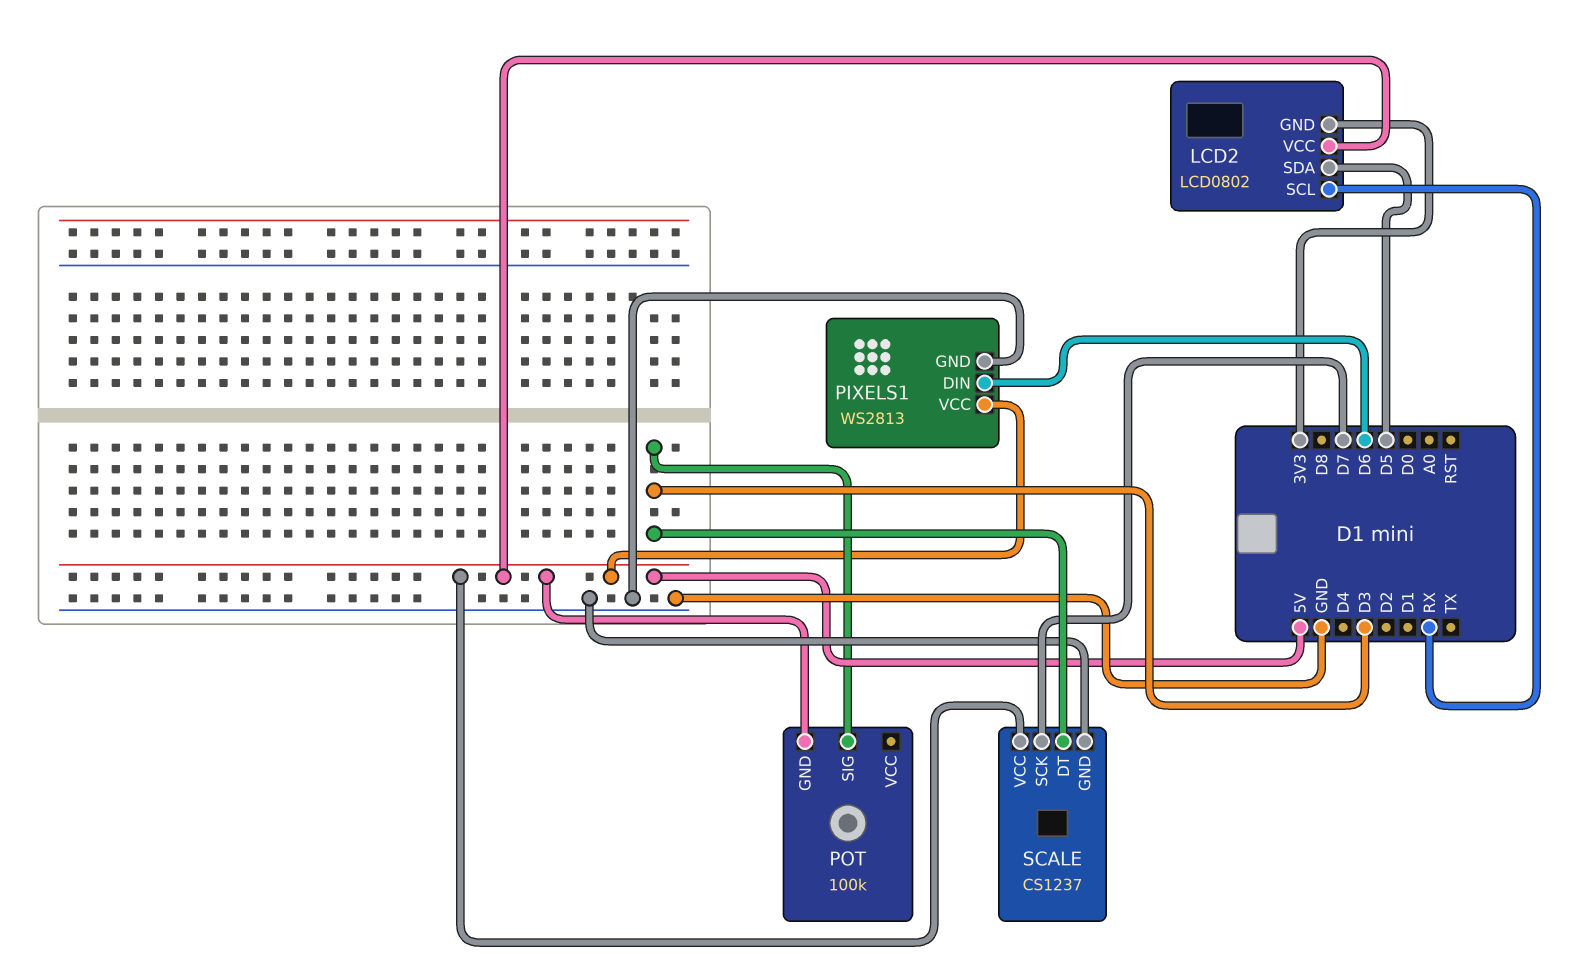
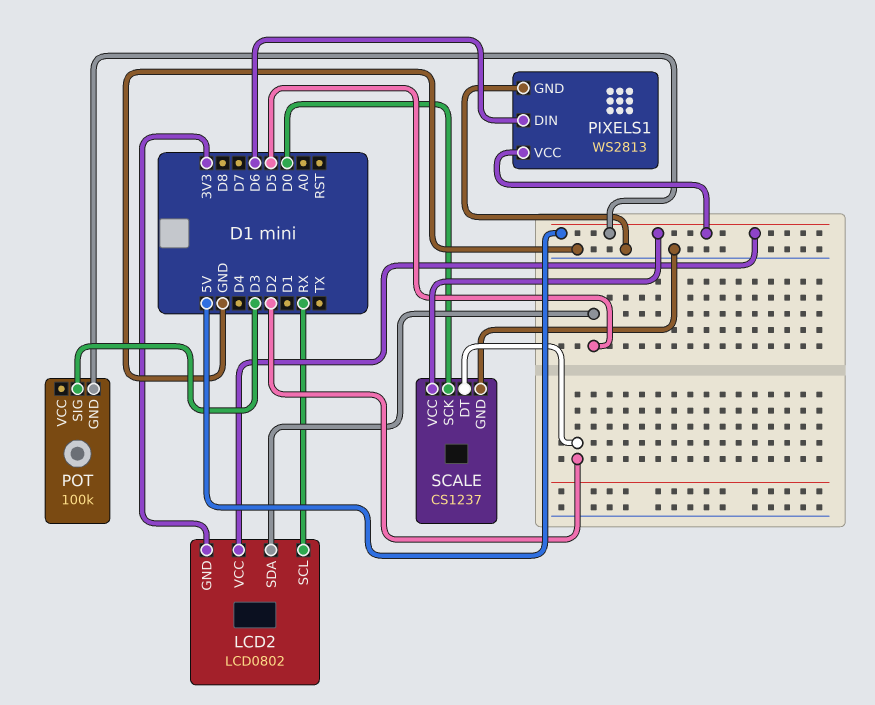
SCALE pin DT: D3 -> D2
SCALE pin SCK: D7 -> D0

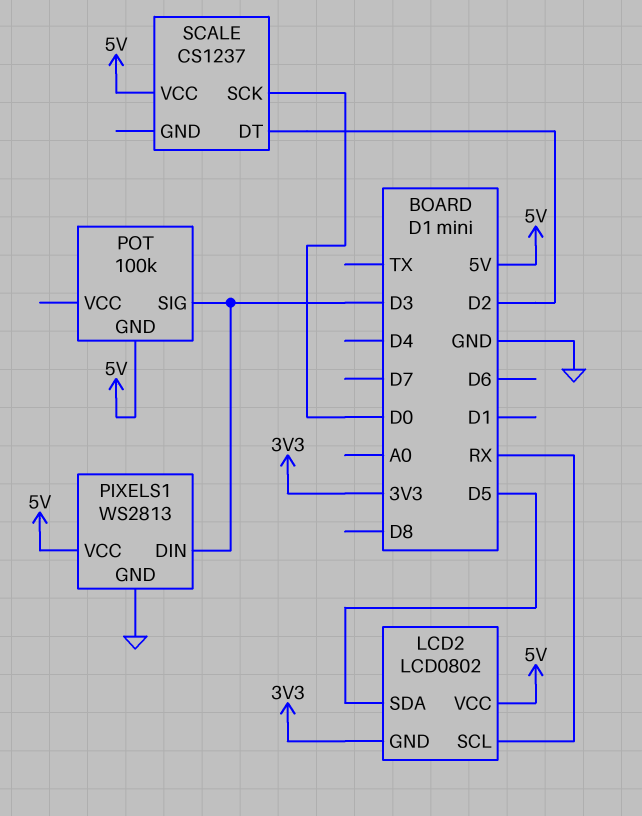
PIXELS1 pin DIN: D6 -> D3
SCALE pin GND: GND -> none

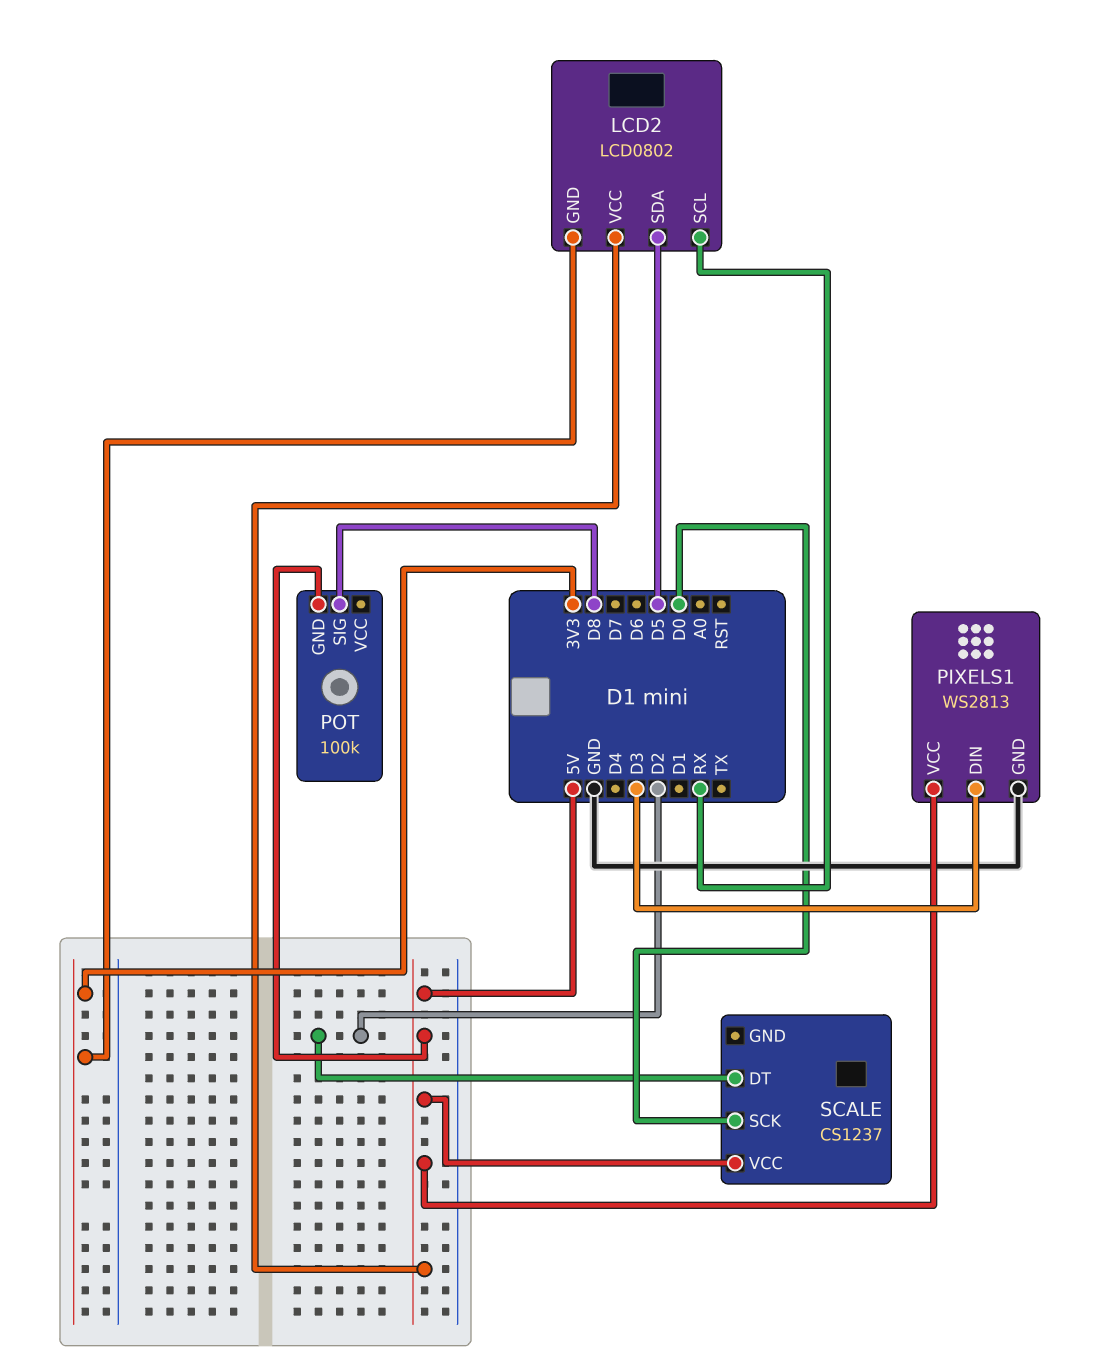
POT pin SIG: D3 -> D8

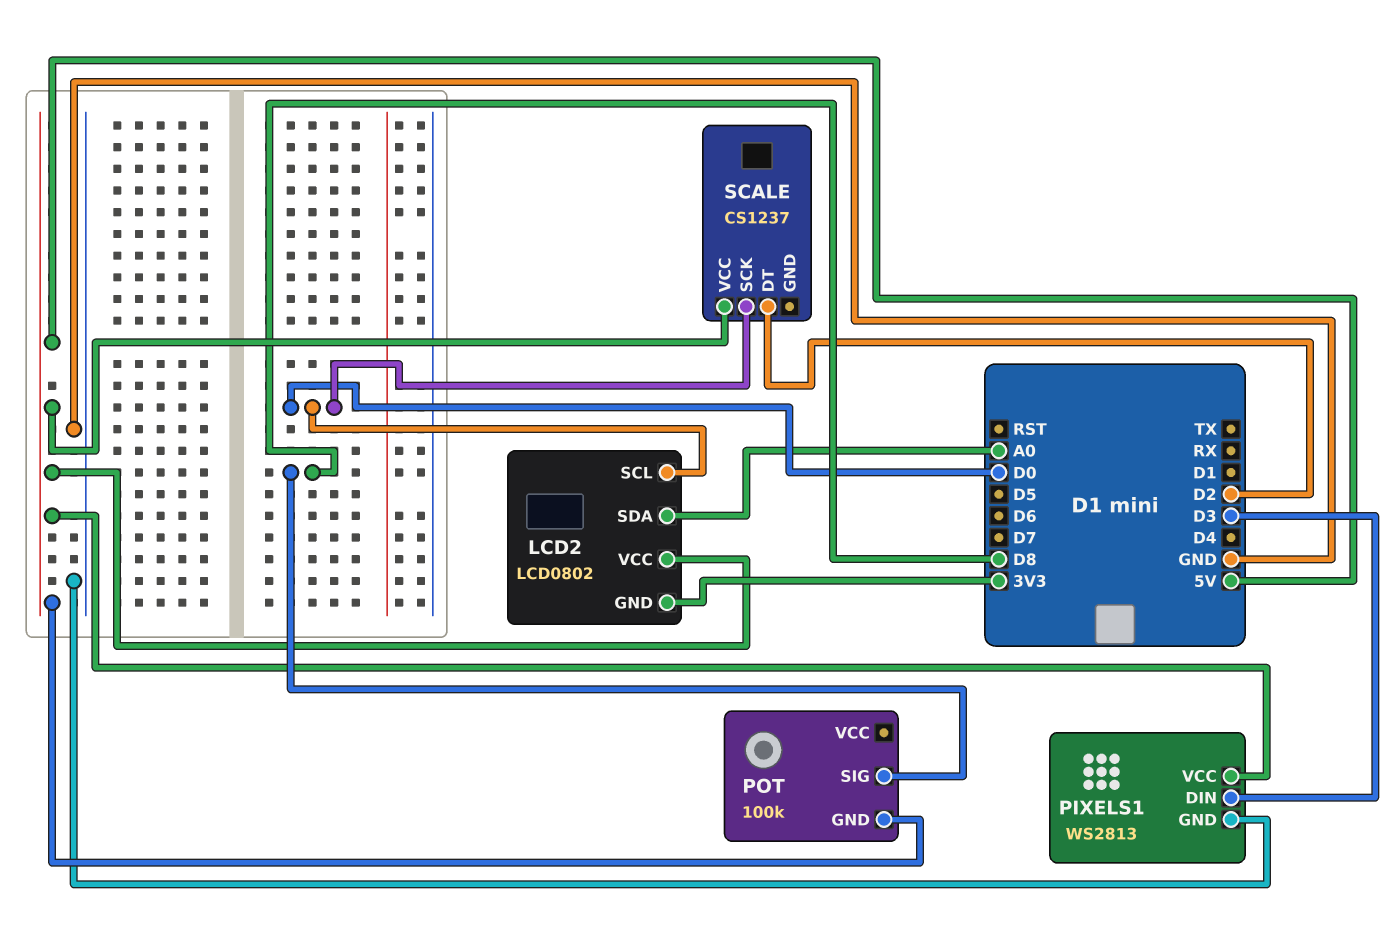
LCD2 pin SCL: RX -> D0
LCD2 pin SDA: D5 -> A0

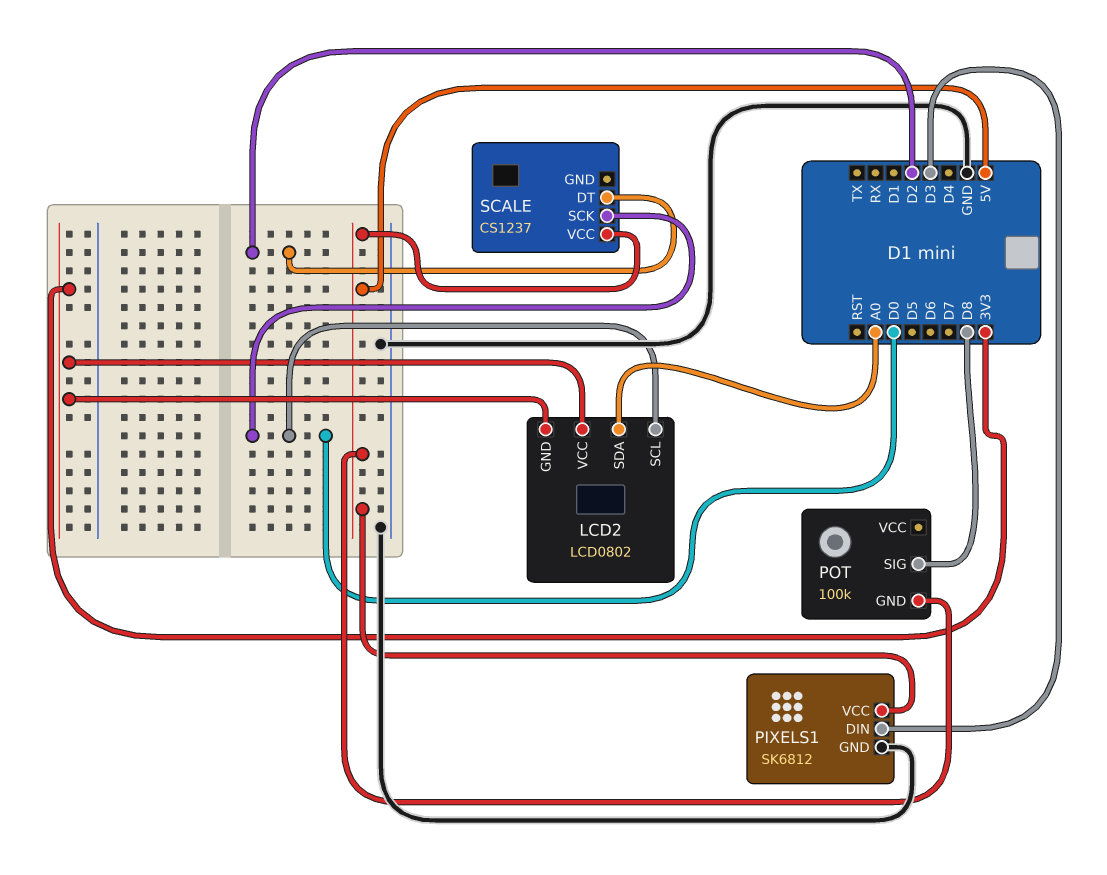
LCD2 pin VCC: 5V -> 3V3
PIXELS1: WS2813 -> SK6812

